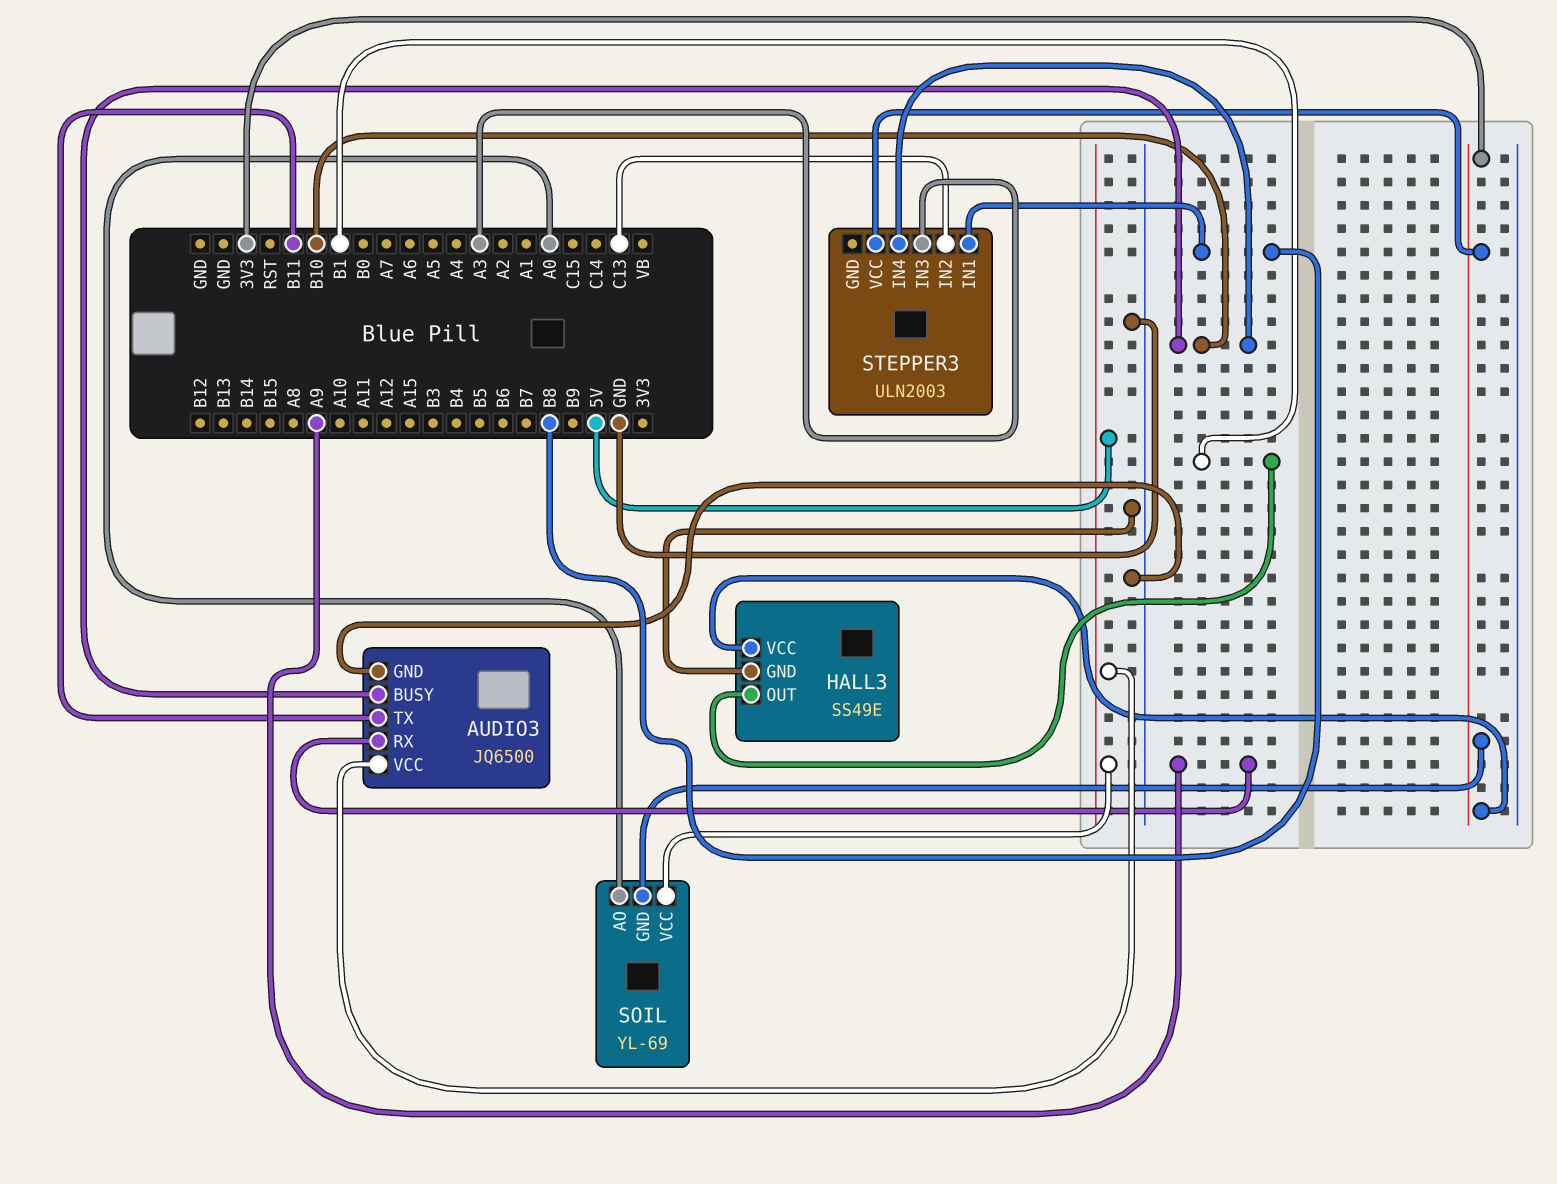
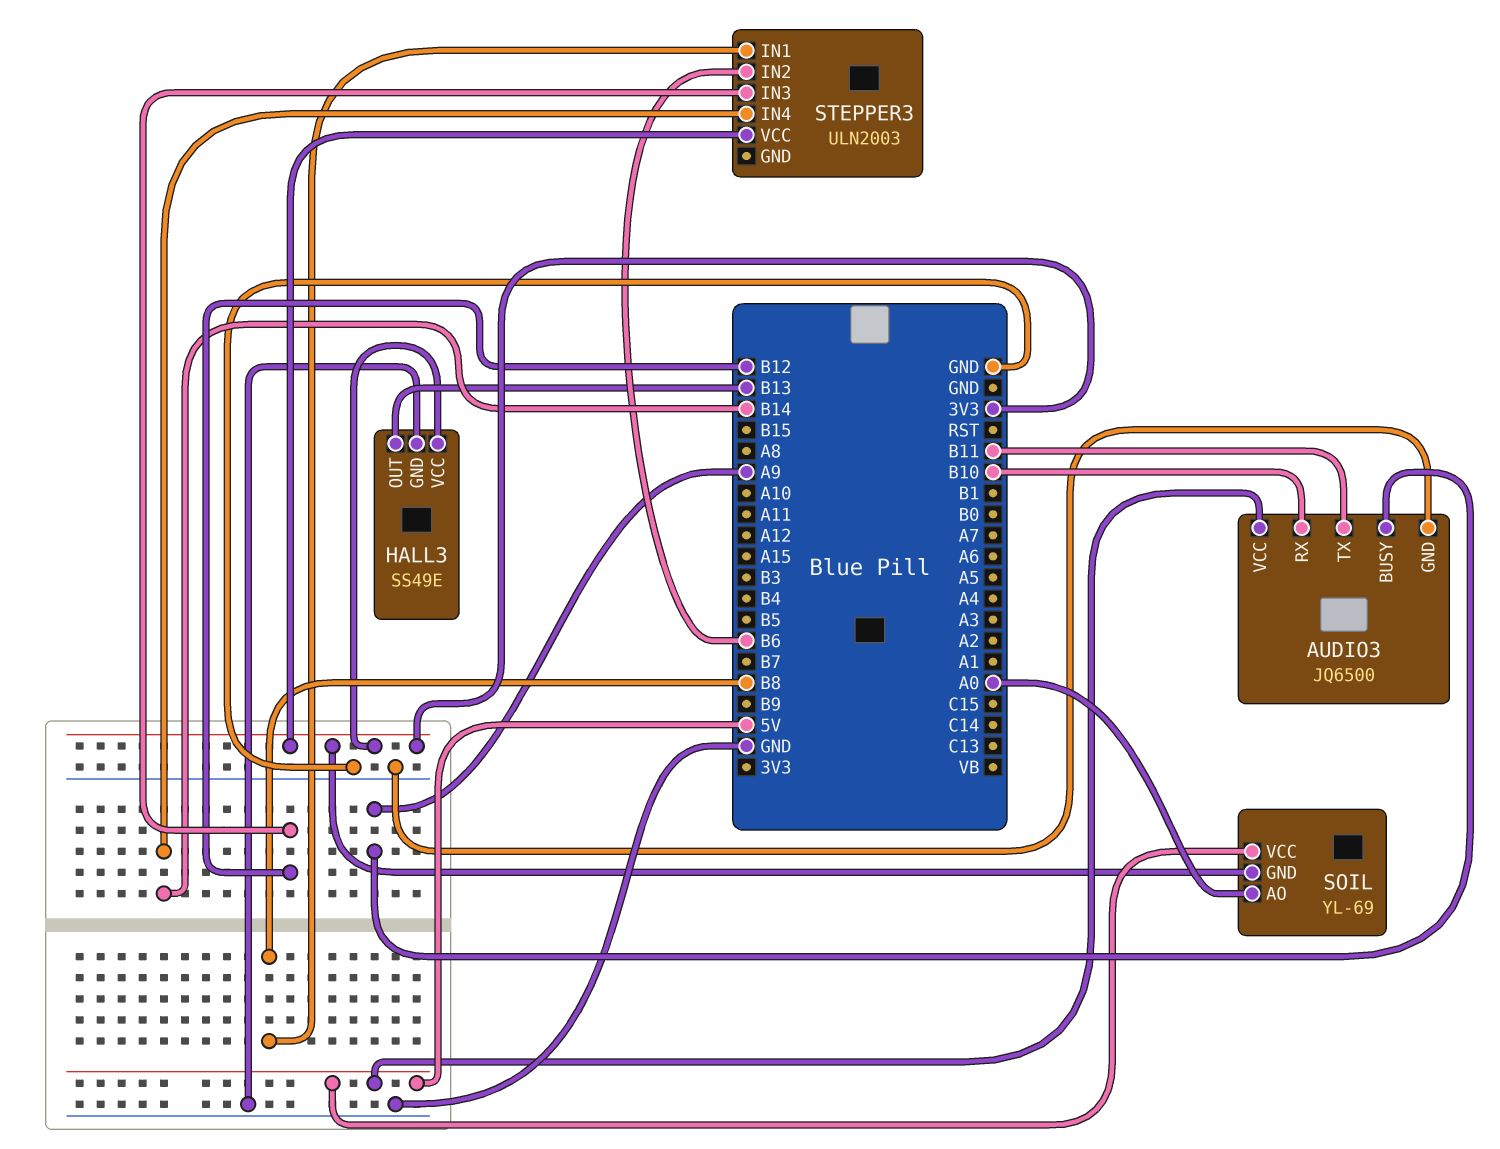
AUDIO3 pin BUSY: B10 -> A9
AUDIO3 pin RX: A9 -> B10
HALL3 pin OUT: B1 -> B13
STEPPER3 pin IN2: C13 -> B6
STEPPER3 pin IN3: A3 -> B12
STEPPER3 pin IN4: B10 -> B14

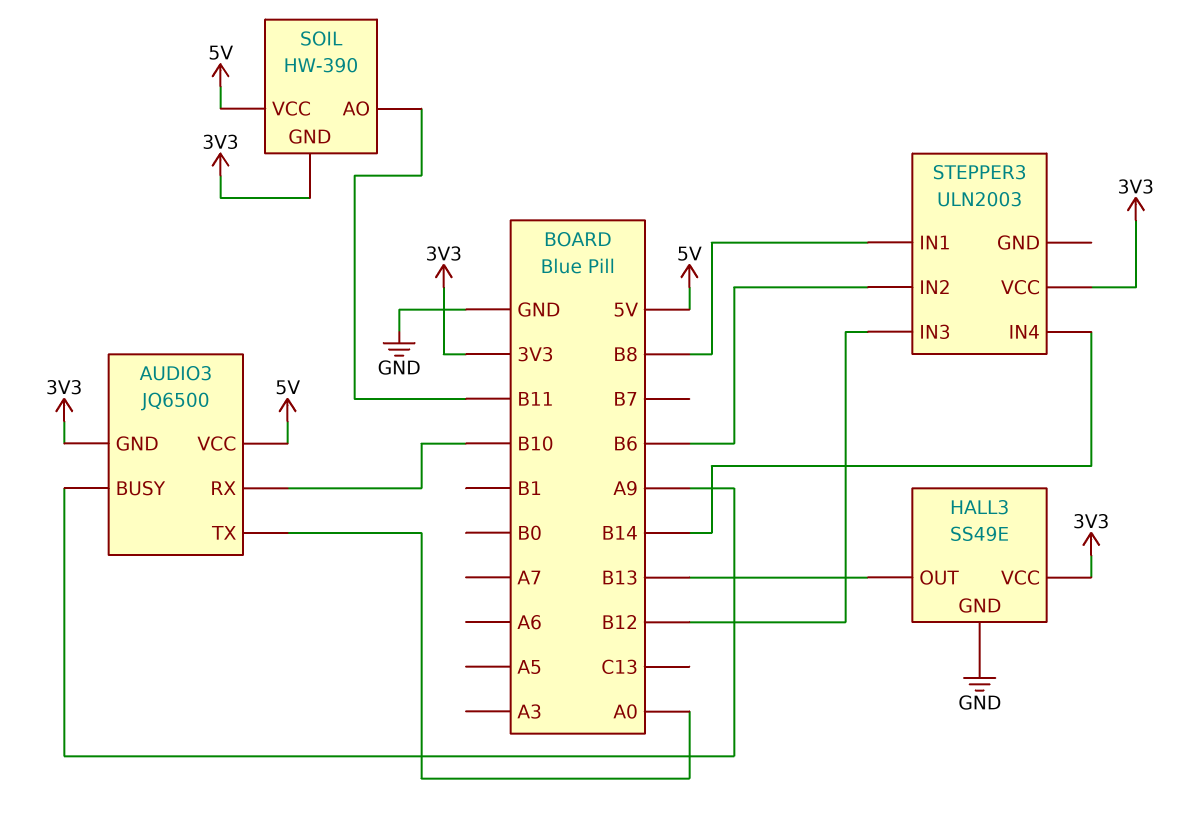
AUDIO3 pin GND: GND -> 3V3
AUDIO3 pin TX: B11 -> A0
SOIL: YL-69 -> HW-390
SOIL pin AO: A0 -> B11

